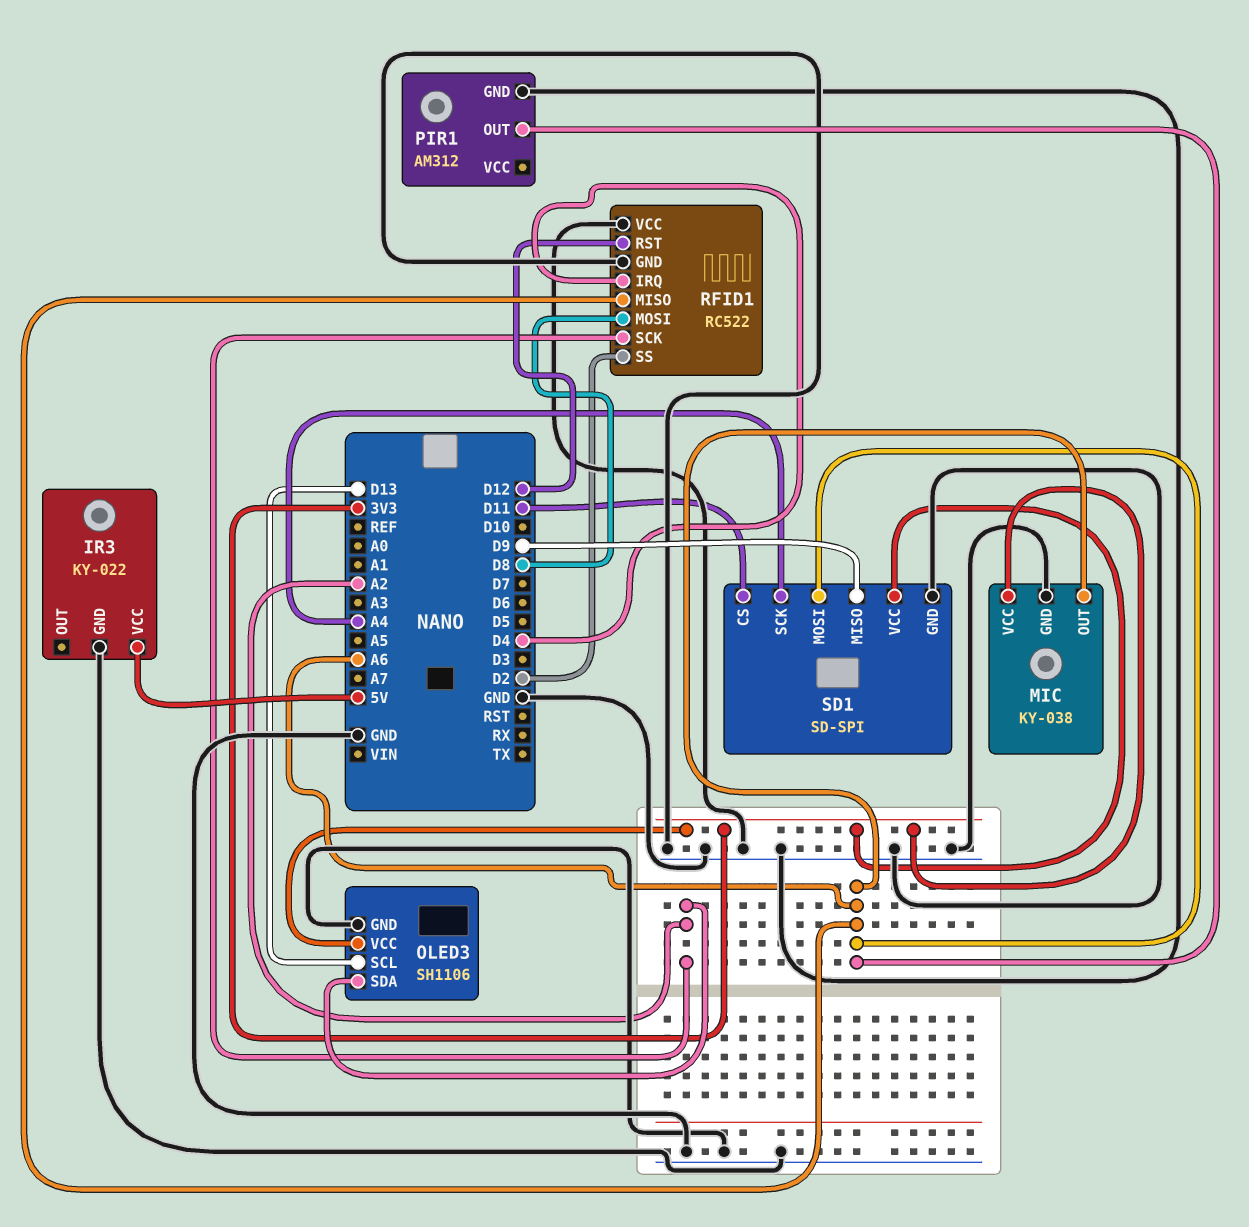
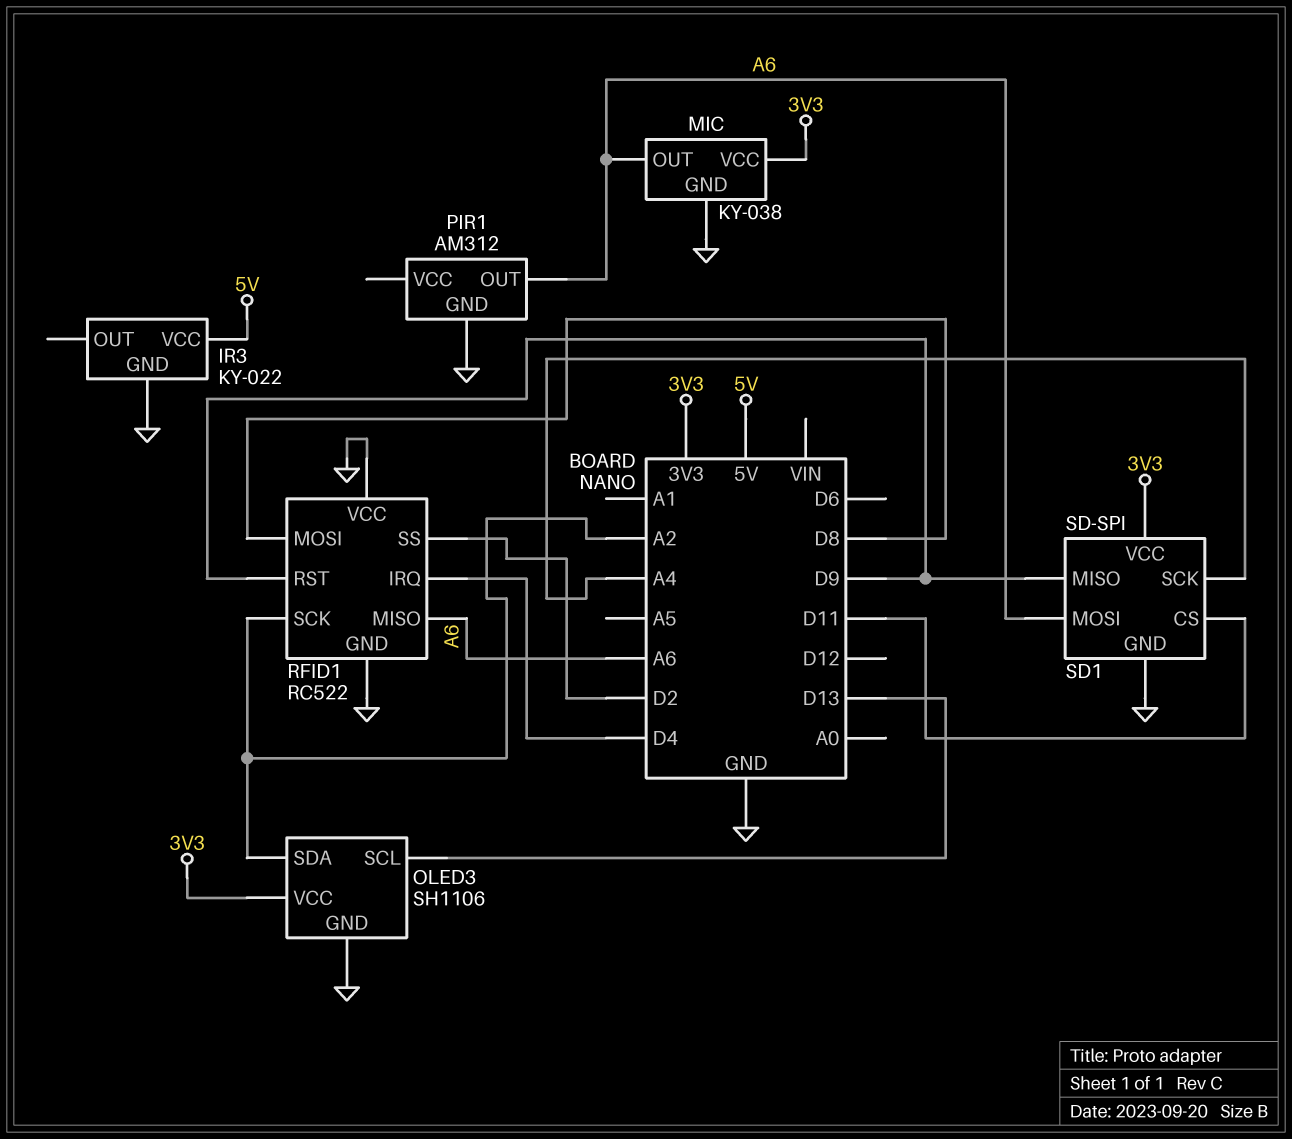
RFID1 pin RST: D12 -> D9

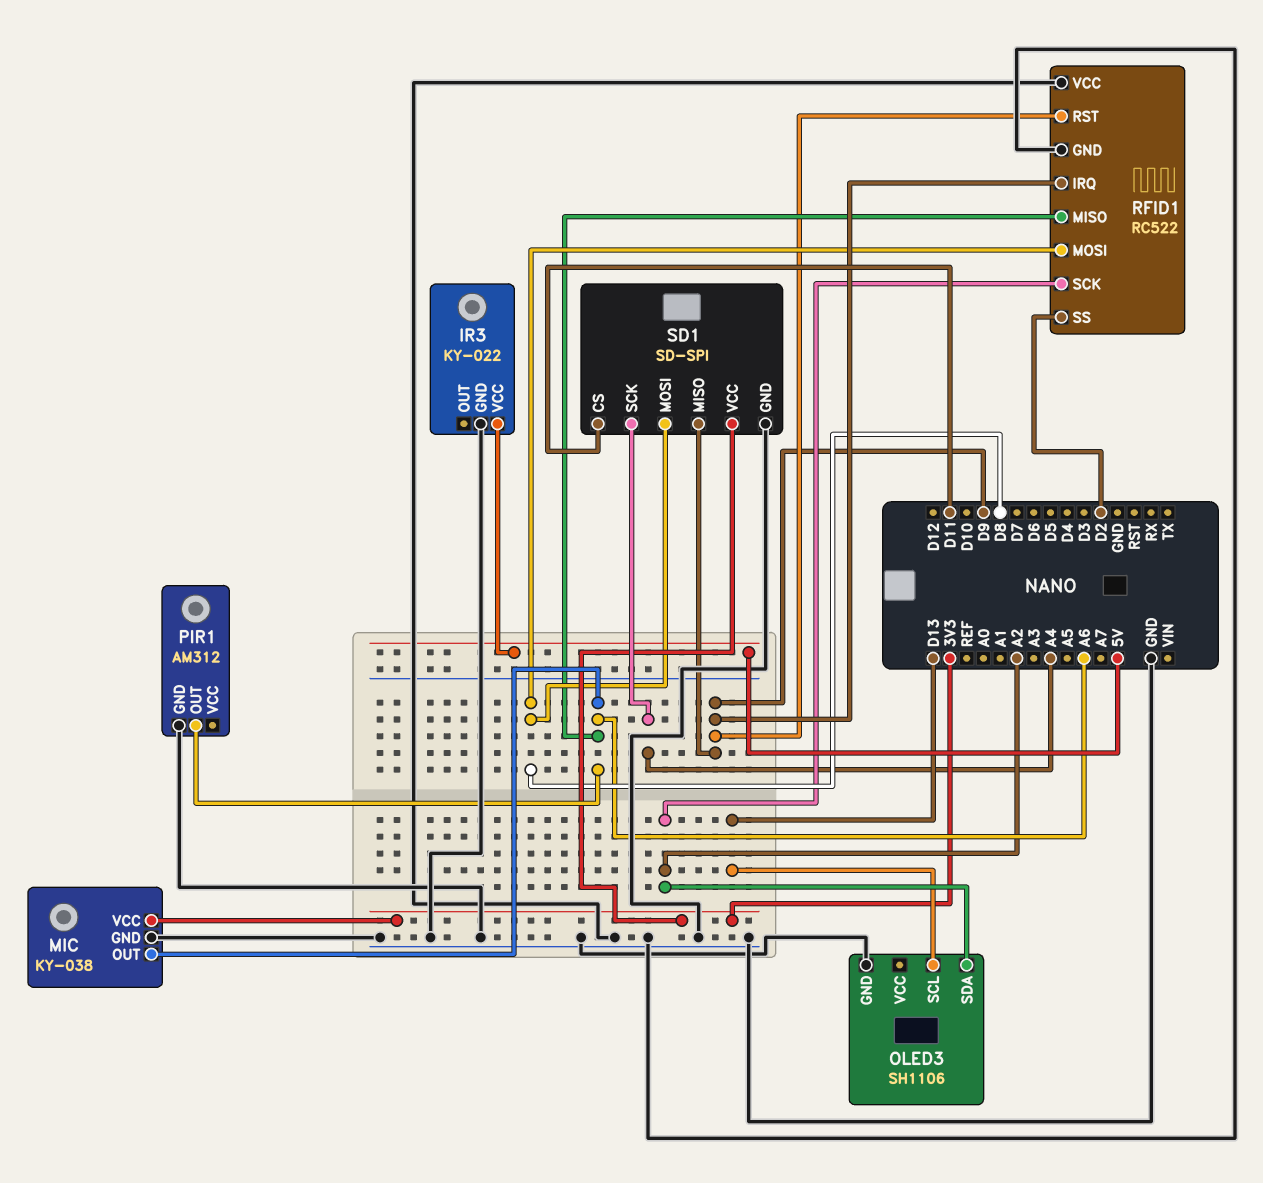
OLED3 pin VCC: 3V3 -> none
RFID1 pin IRQ: D4 -> D9
SD1 pin MOSI: A6 -> D8

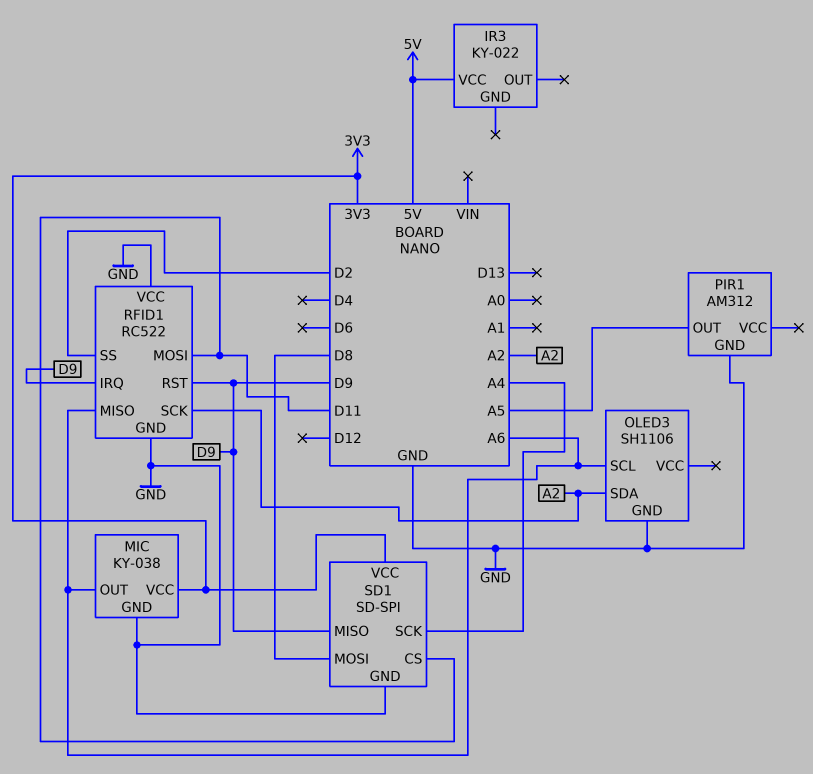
IR3 pin GND: GND -> none
OLED3 pin SCL: D13 -> A6
PIR1 pin OUT: A6 -> A5
RFID1 pin MOSI: D8 -> D11

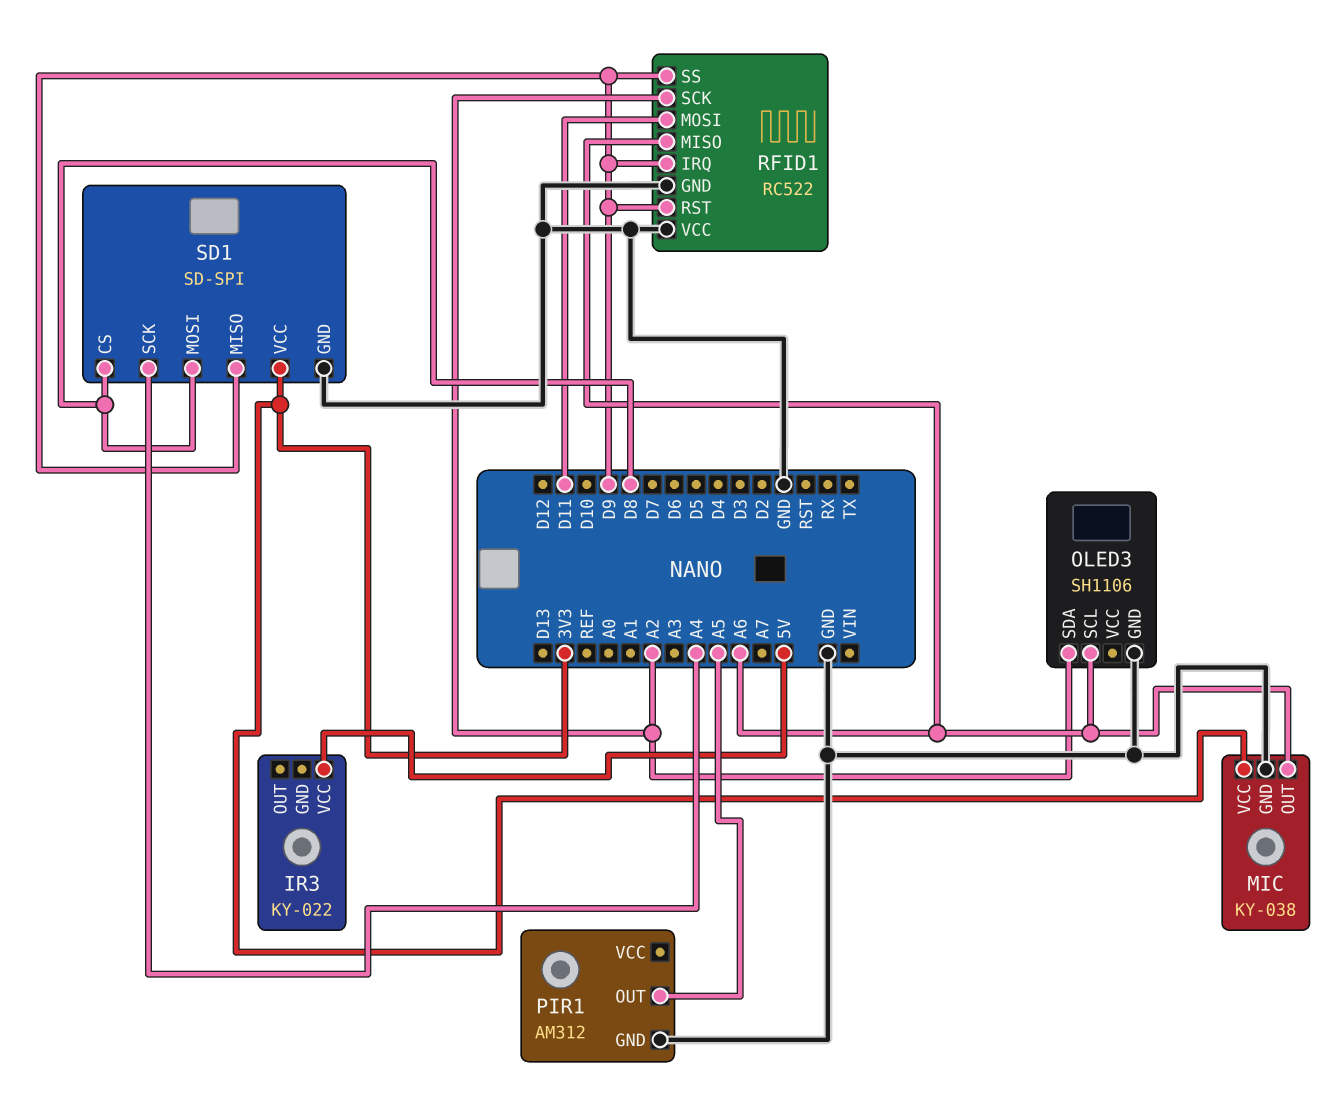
RFID1 pin SS: D2 -> D9
SD1 pin CS: D11 -> D8

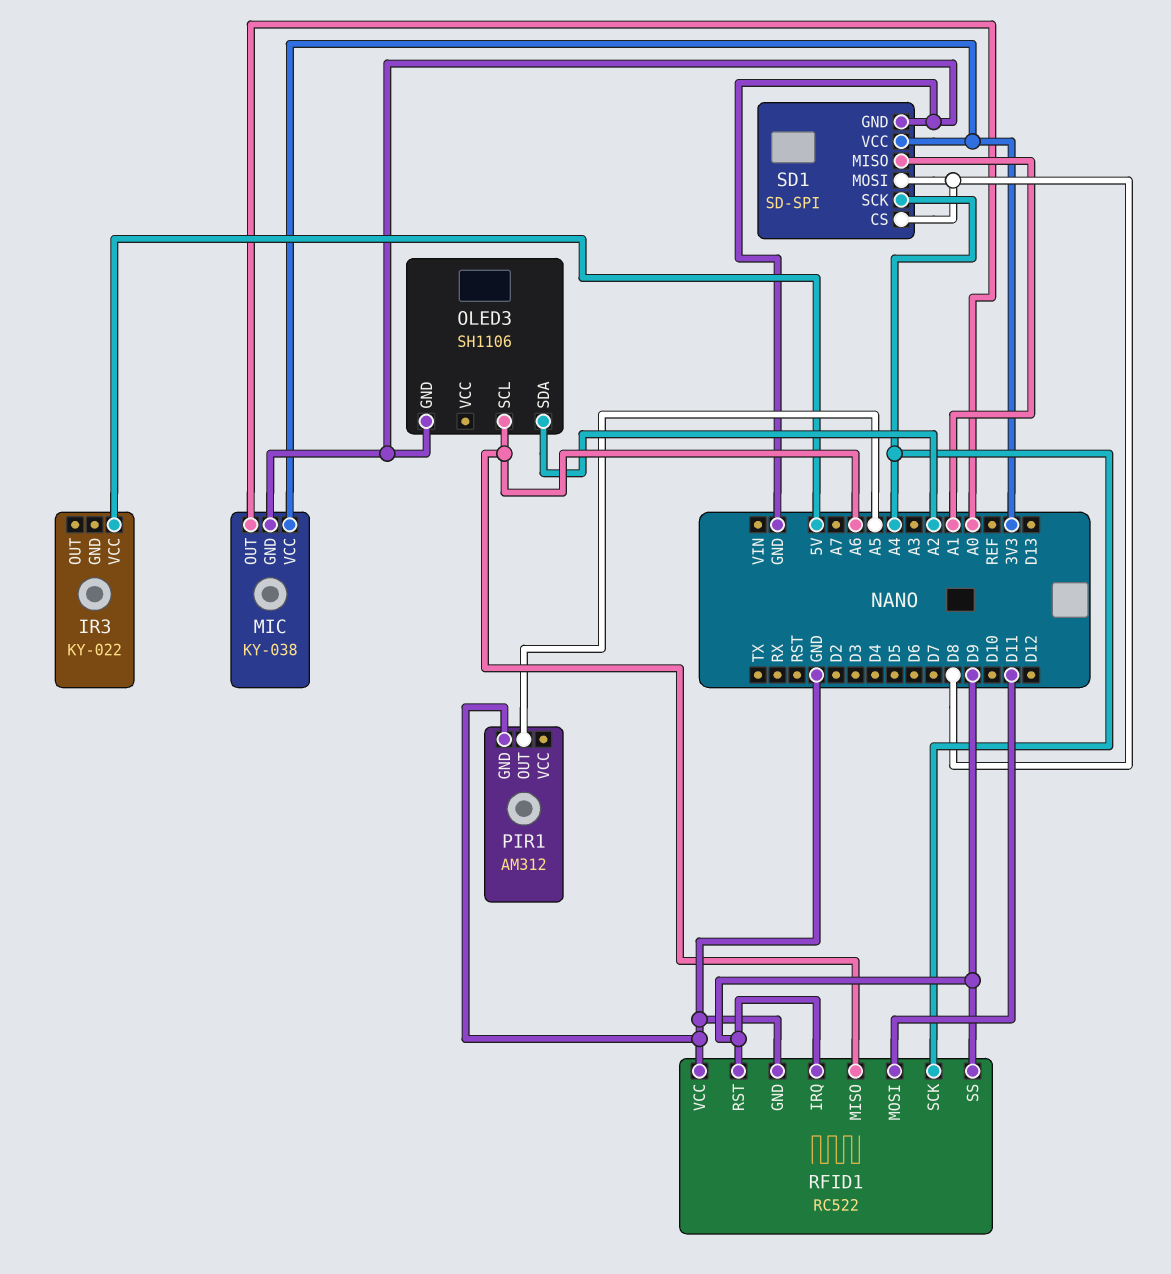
MIC pin OUT: A6 -> A0
RFID1 pin SCK: A2 -> A4
SD1 pin MISO: D9 -> A1

